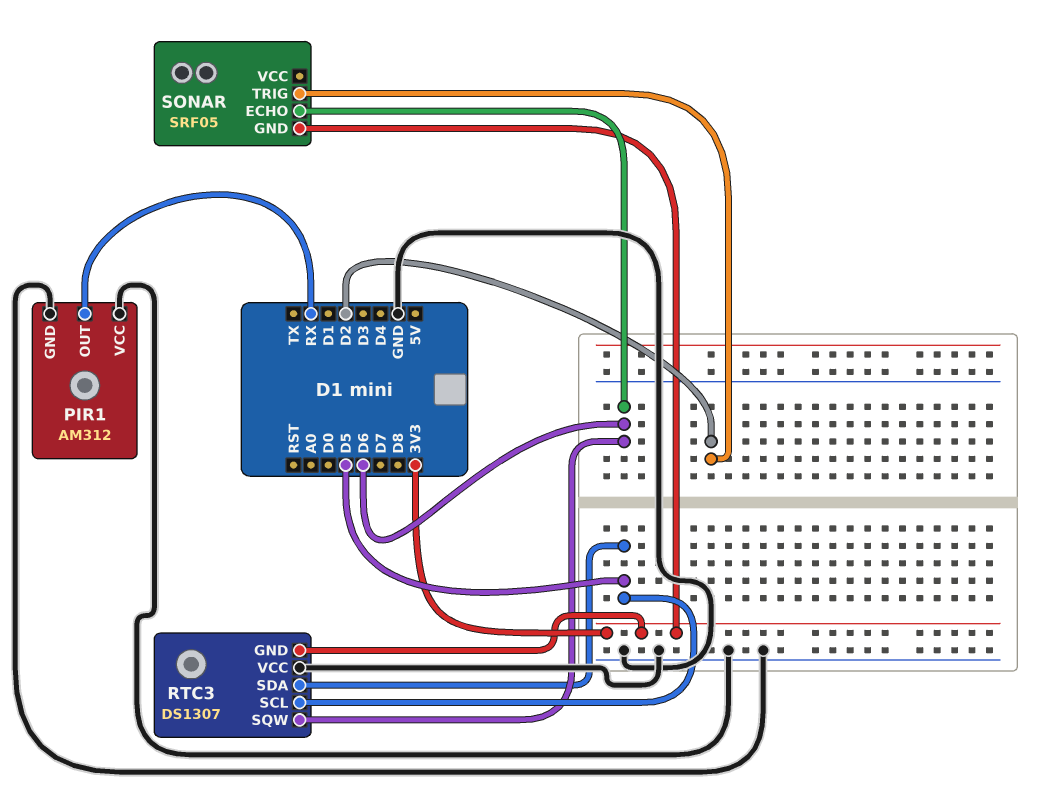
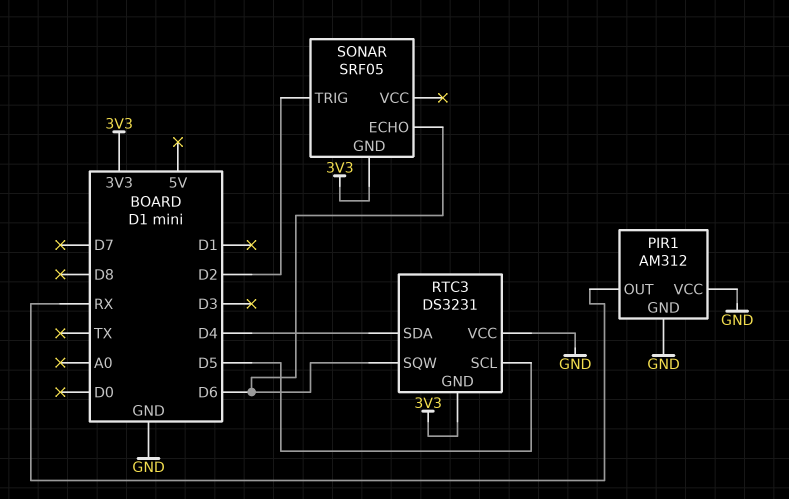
RTC3: DS1307 -> DS3231
RTC3 pin SDA: D5 -> D4

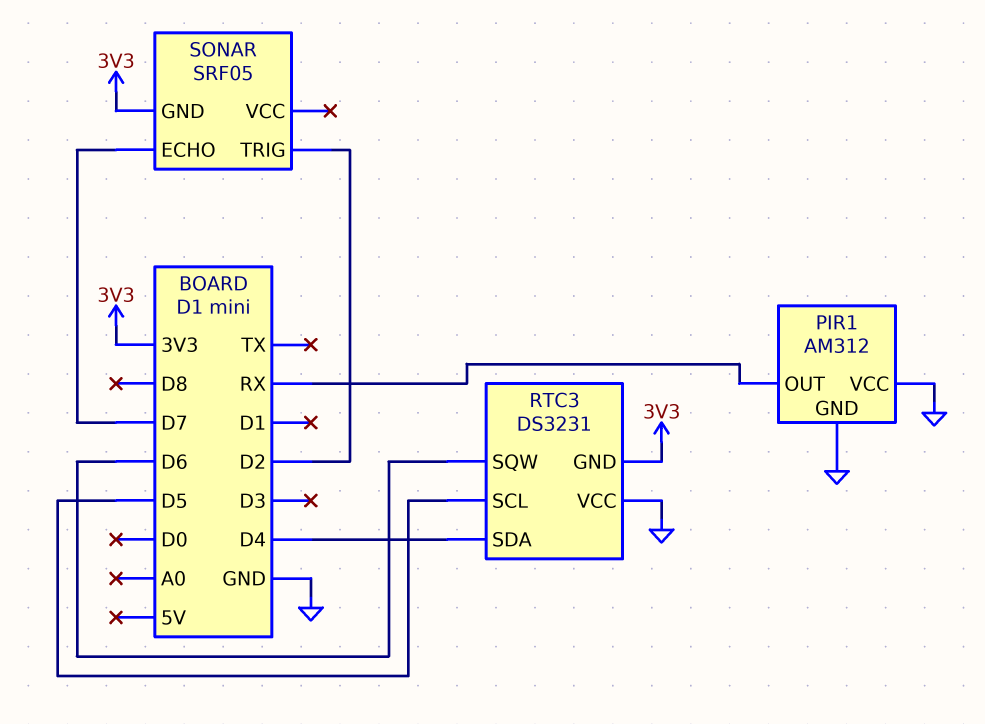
SONAR pin ECHO: D6 -> D7

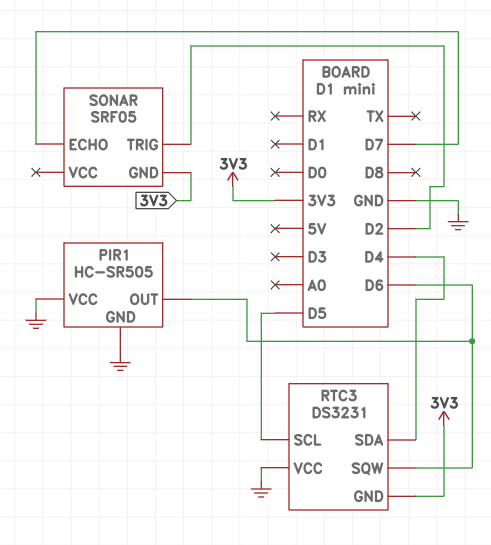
PIR1: AM312 -> HC-SR505
PIR1 pin OUT: RX -> D6

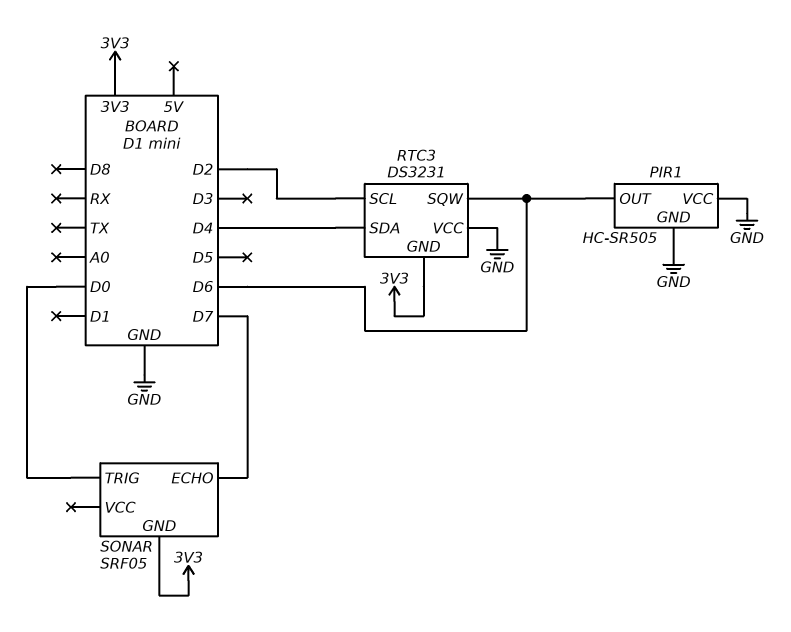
RTC3 pin SCL: D5 -> D2
SONAR pin TRIG: D2 -> D0

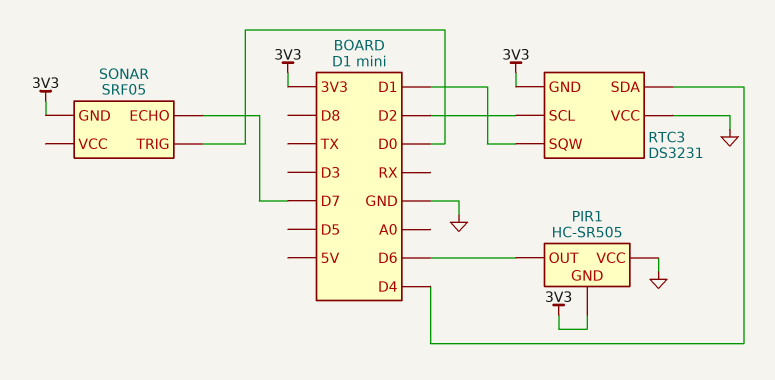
PIR1 pin GND: GND -> 3V3
RTC3 pin SQW: D6 -> D1

